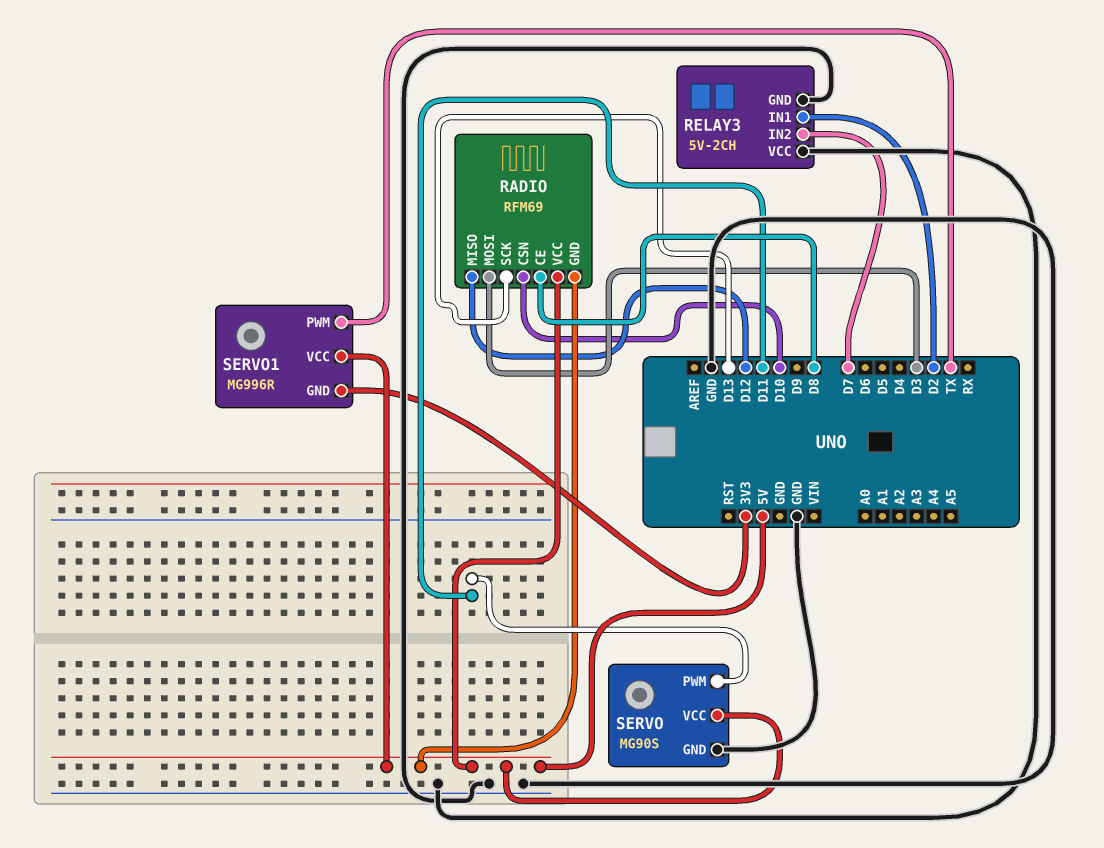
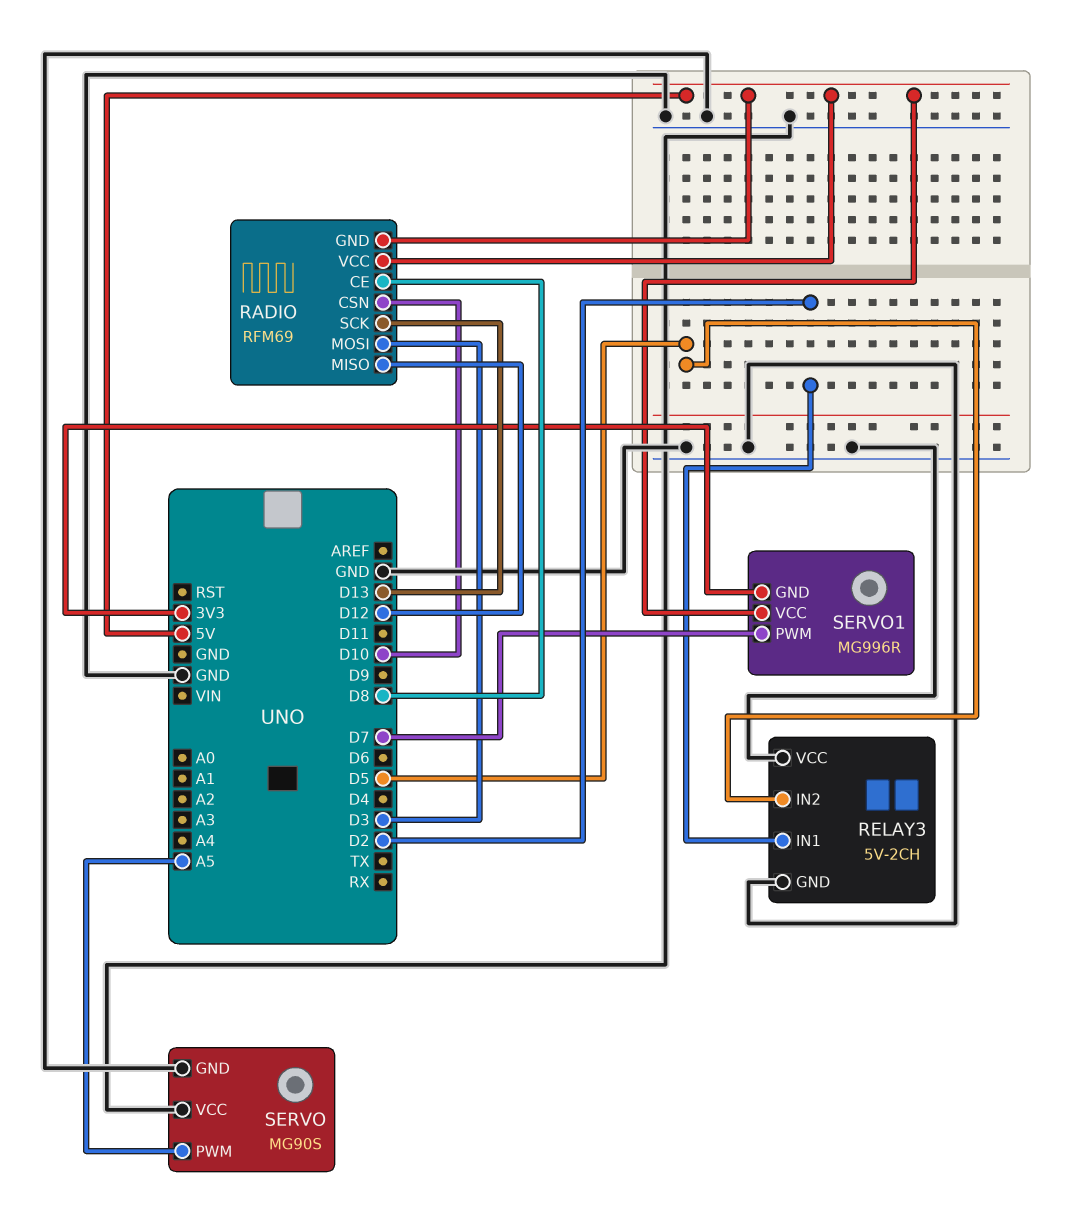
RELAY3 pin IN2: D7 -> D5
SERVO pin PWM: D11 -> A5
SERVO pin VCC: 5V -> GND
SERVO1 pin PWM: TX -> D7

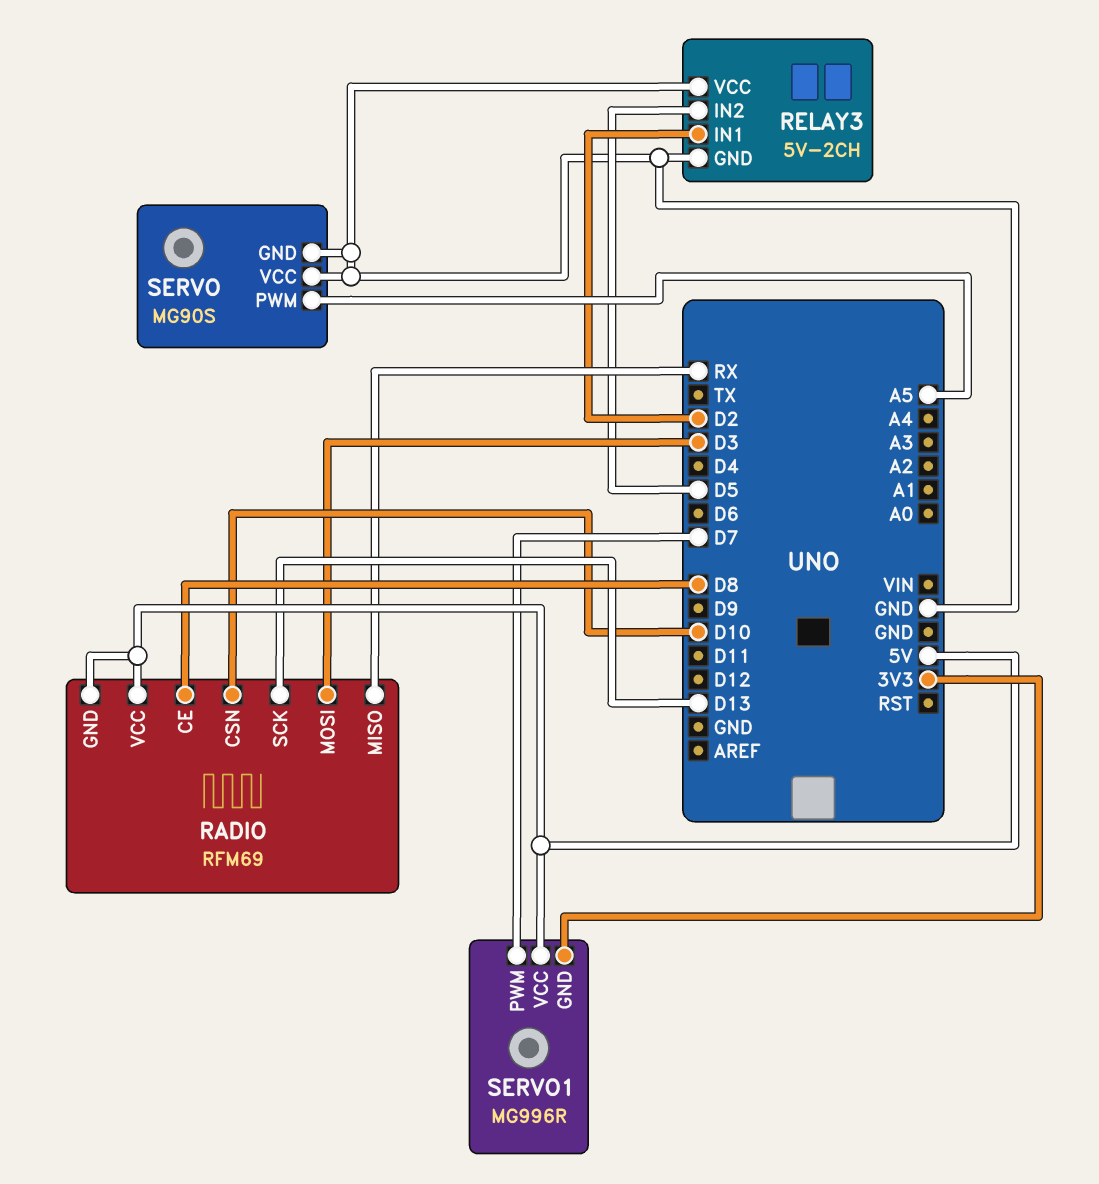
RADIO pin MISO: D12 -> RX

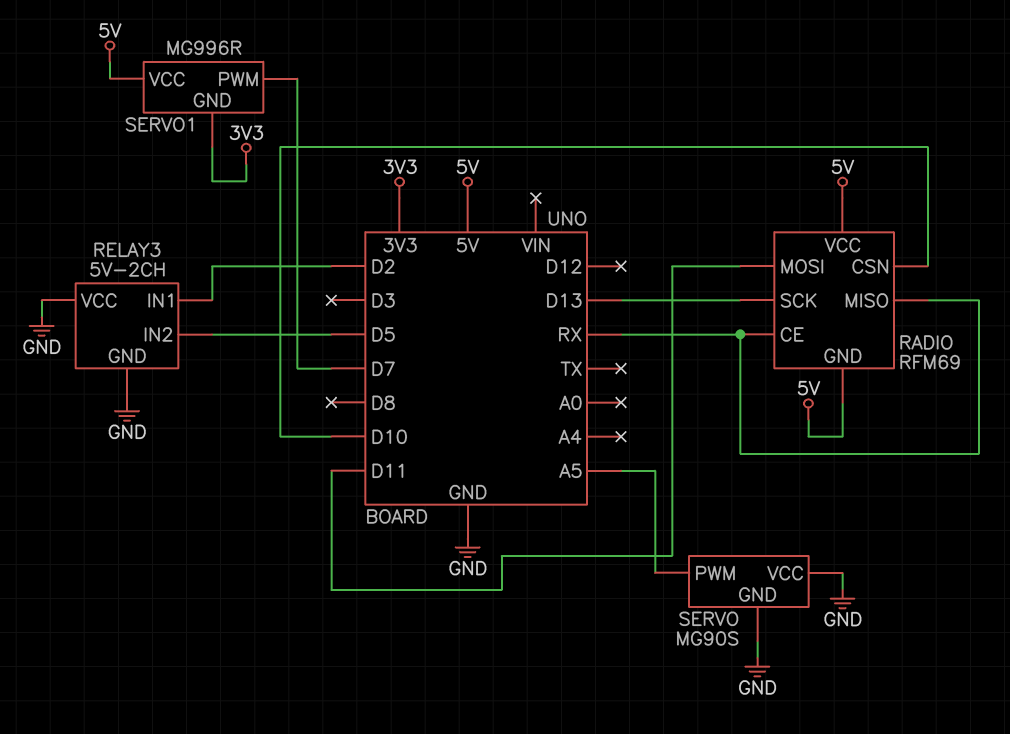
RADIO pin CE: D8 -> RX
RADIO pin MOSI: D3 -> D11

